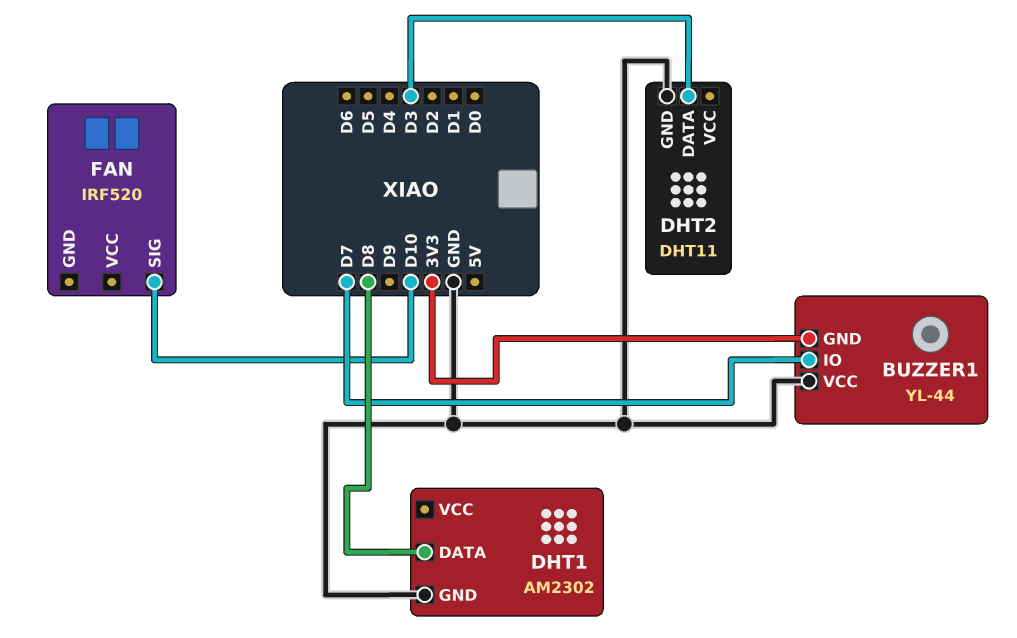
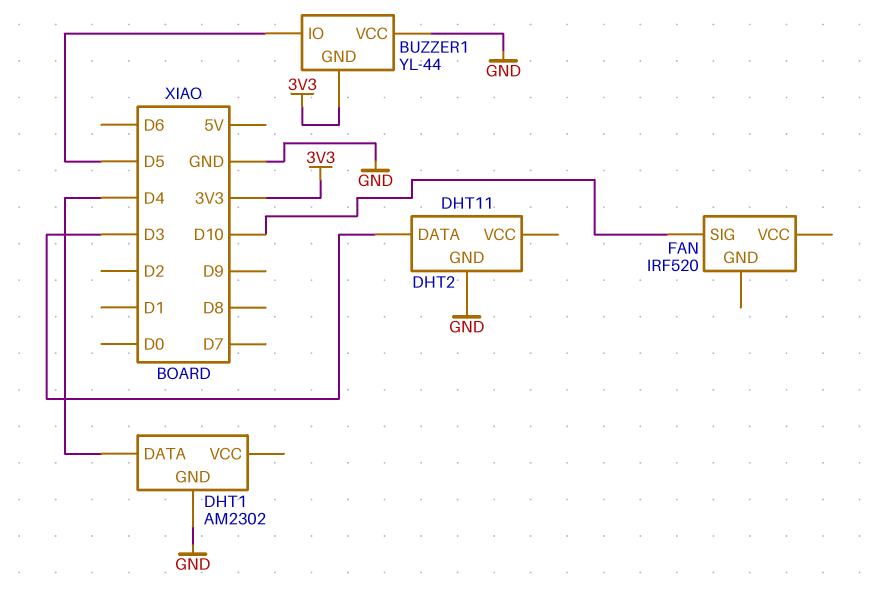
BUZZER1 pin IO: D7 -> D5
DHT1 pin DATA: D8 -> D4

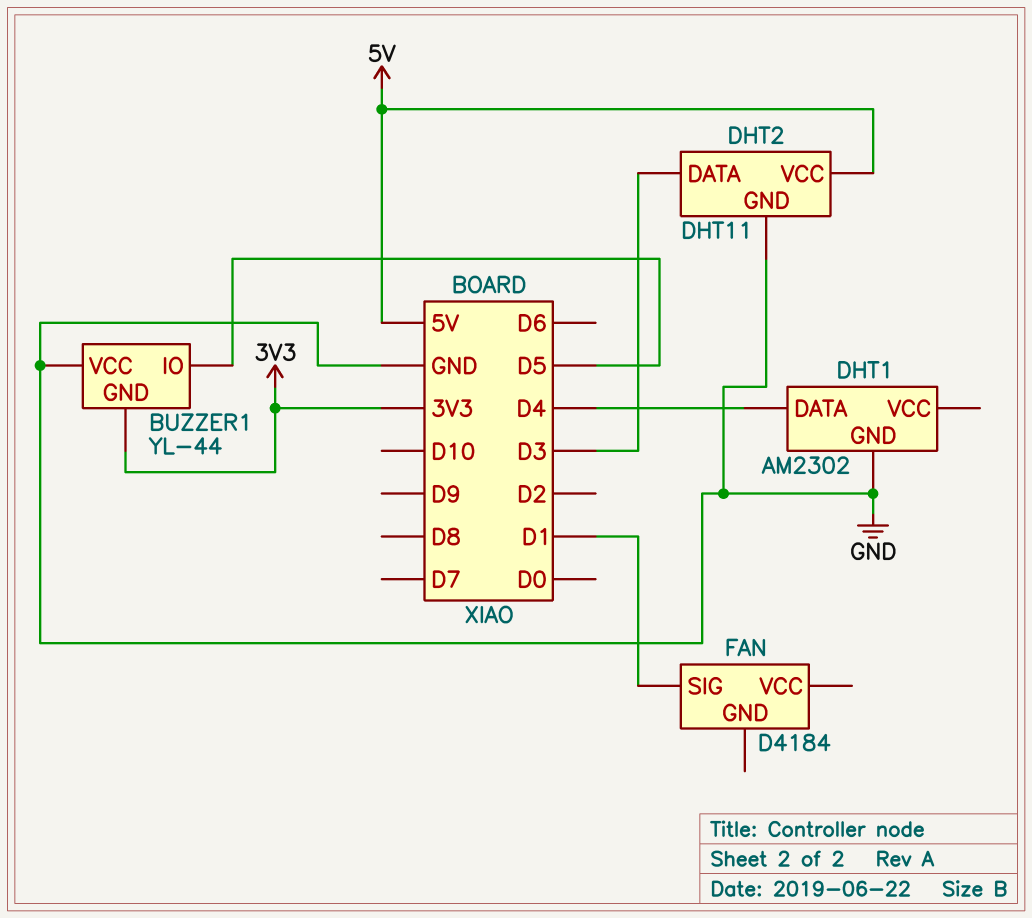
DHT2 pin VCC: none -> 5V
FAN: IRF520 -> D4184
FAN pin SIG: D10 -> D1

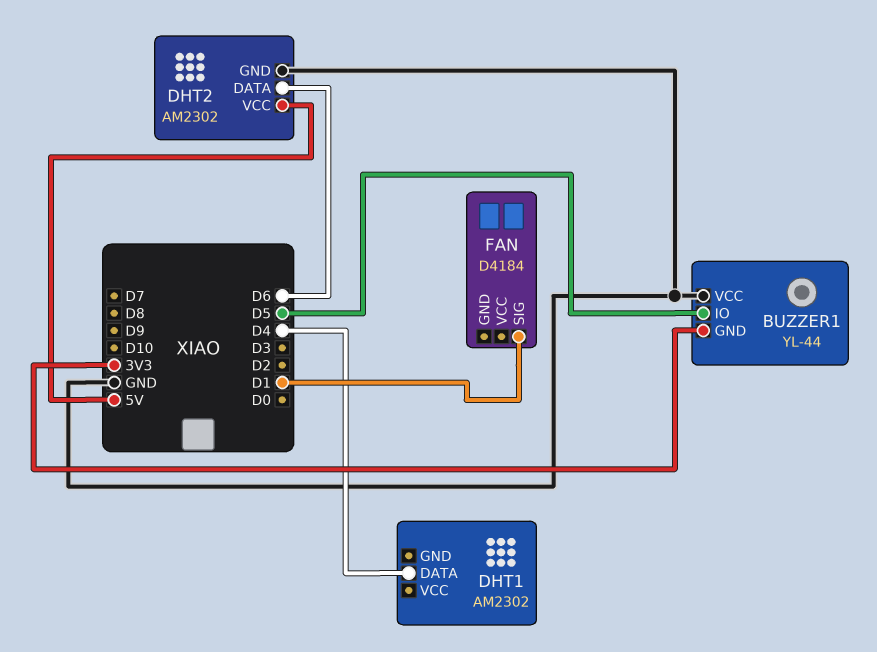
DHT1 pin GND: GND -> none
DHT2: DHT11 -> AM2302
DHT2 pin DATA: D3 -> D6

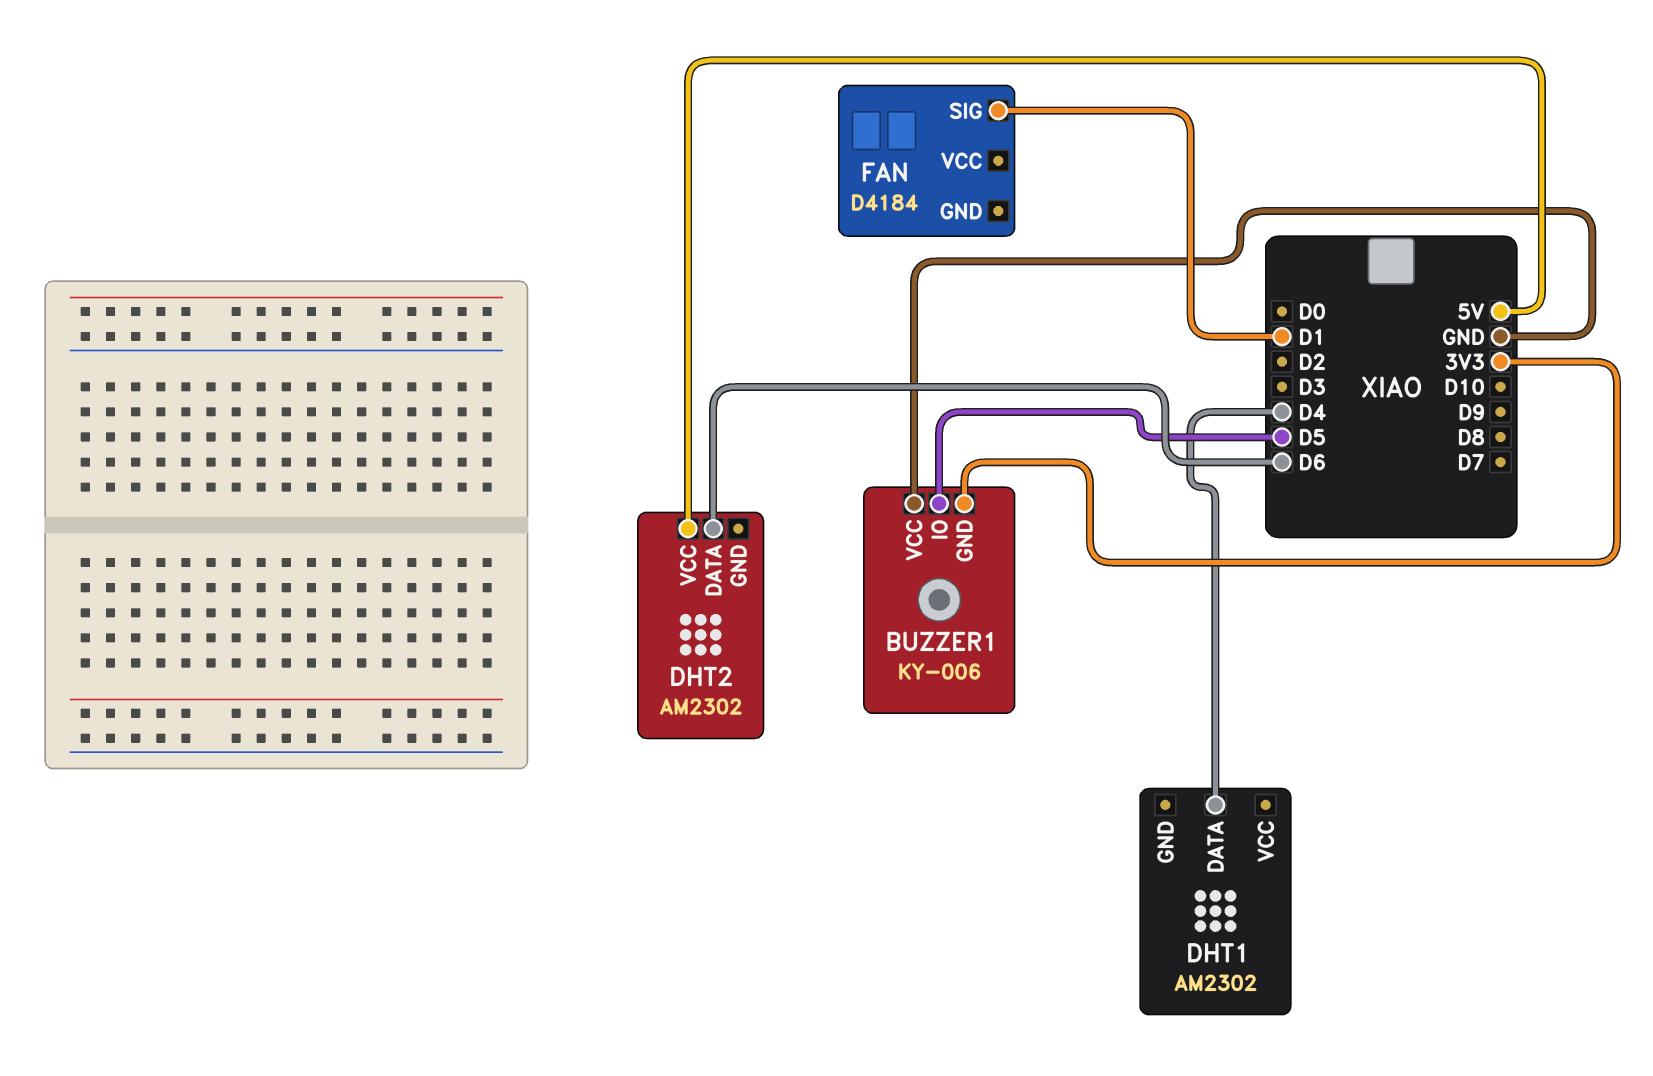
BUZZER1: YL-44 -> KY-006
DHT2 pin GND: GND -> none

